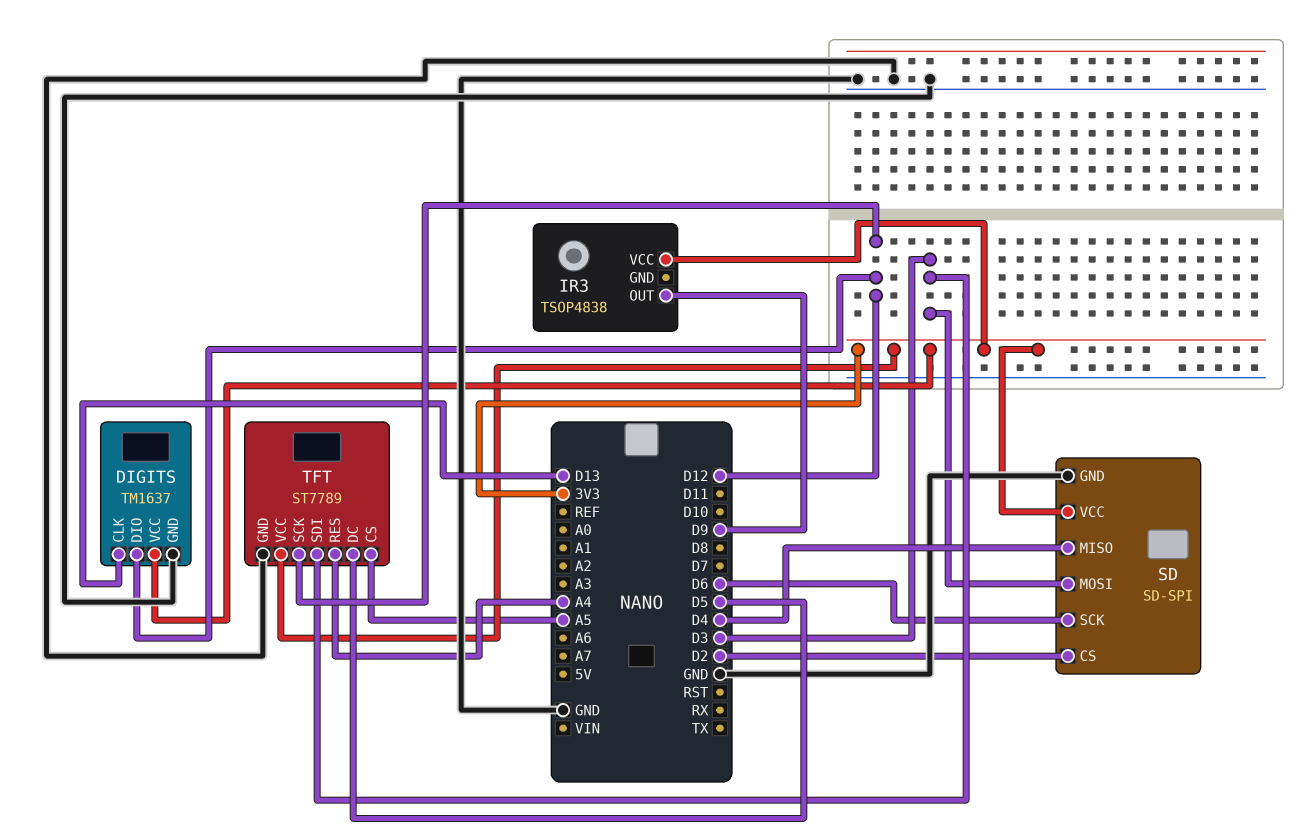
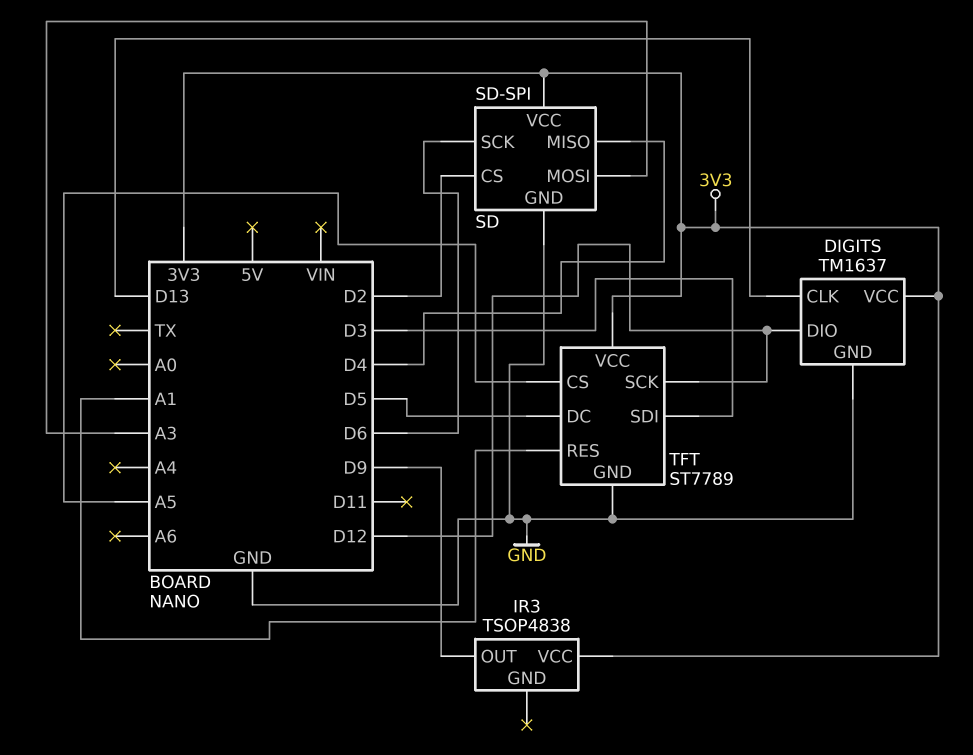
SD pin MOSI: D3 -> A3
TFT pin RES: A4 -> A1

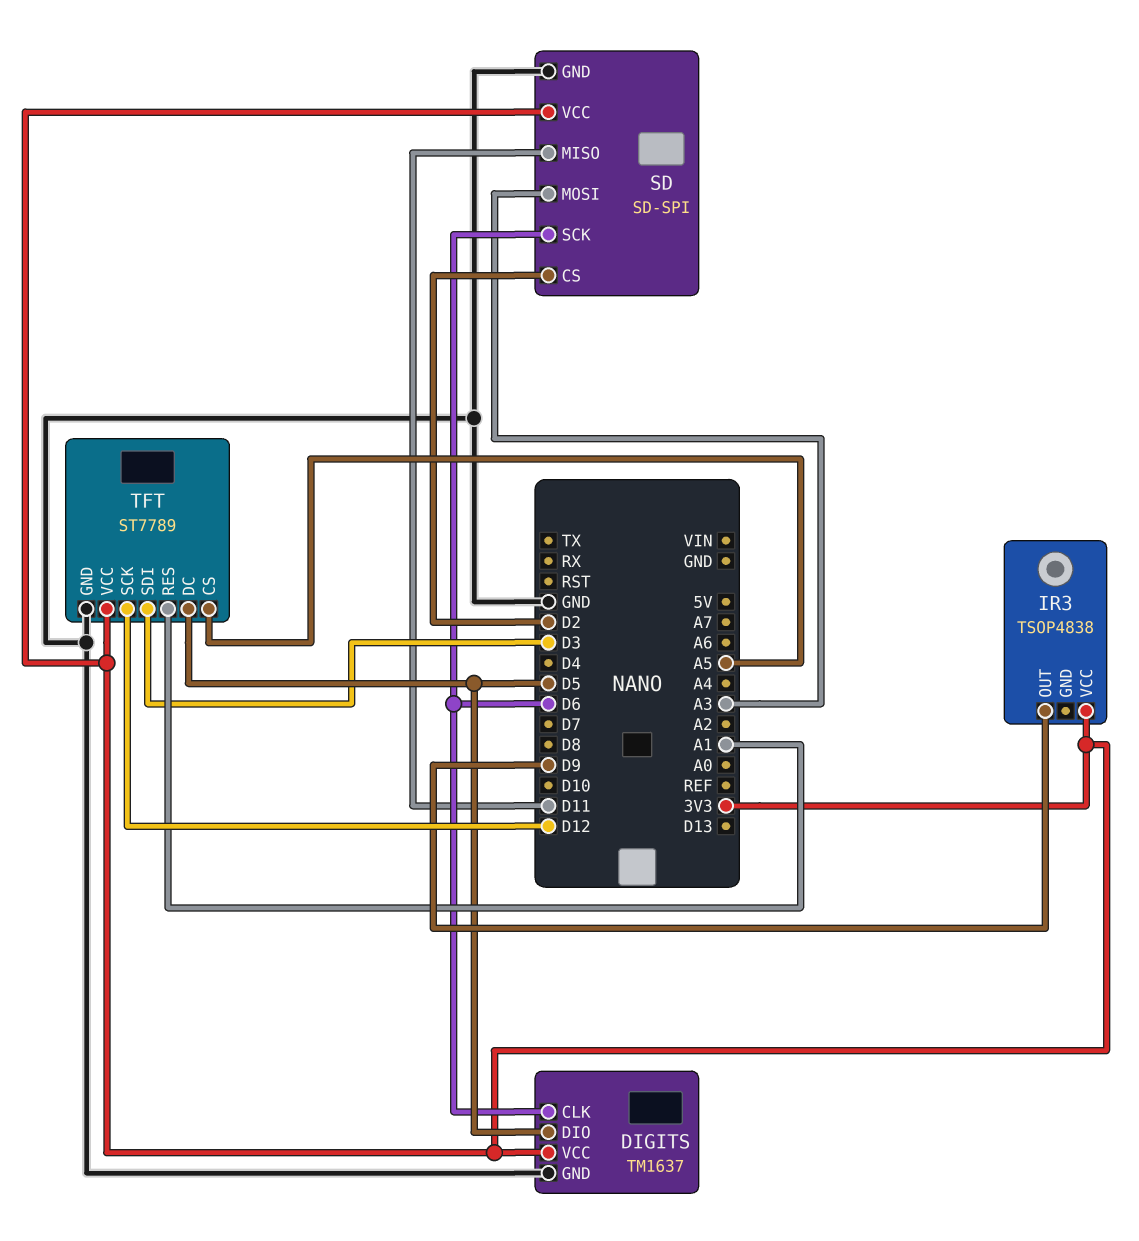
DIGITS pin CLK: D13 -> D6
DIGITS pin DIO: D12 -> D5
SD pin MISO: D4 -> D11

